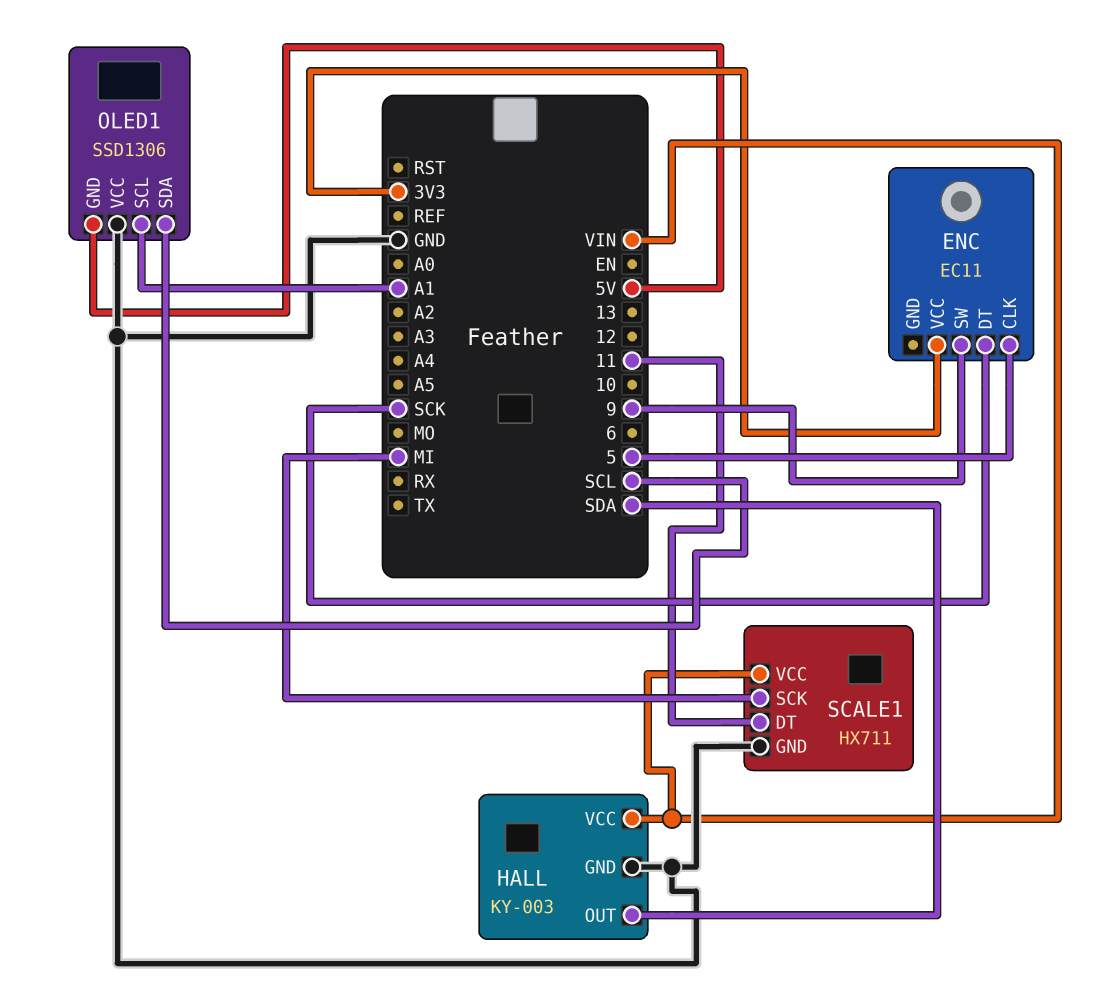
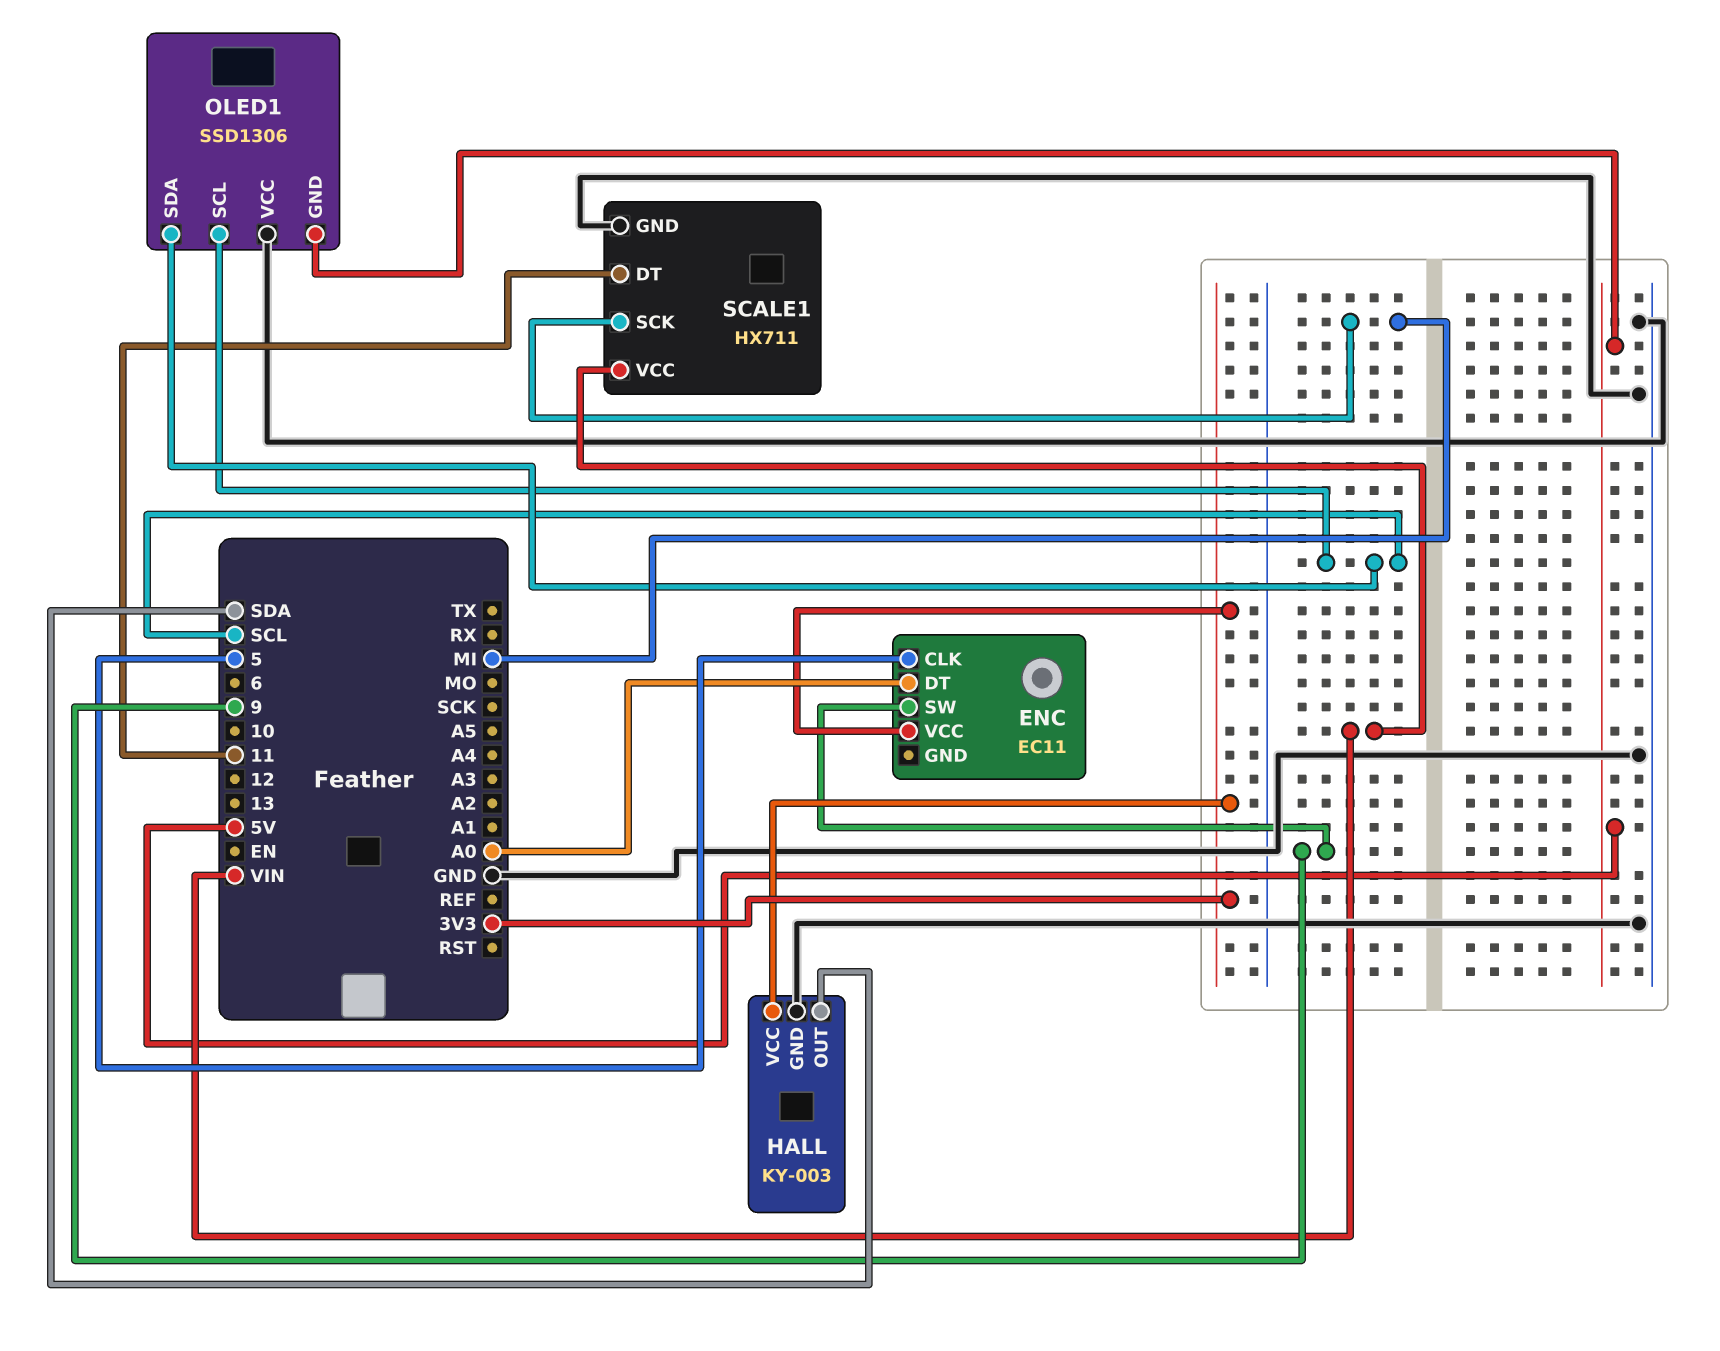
ENC pin DT: SCK -> A0
HALL pin VCC: VIN -> 3V3
OLED1 pin SCL: A1 -> SCL

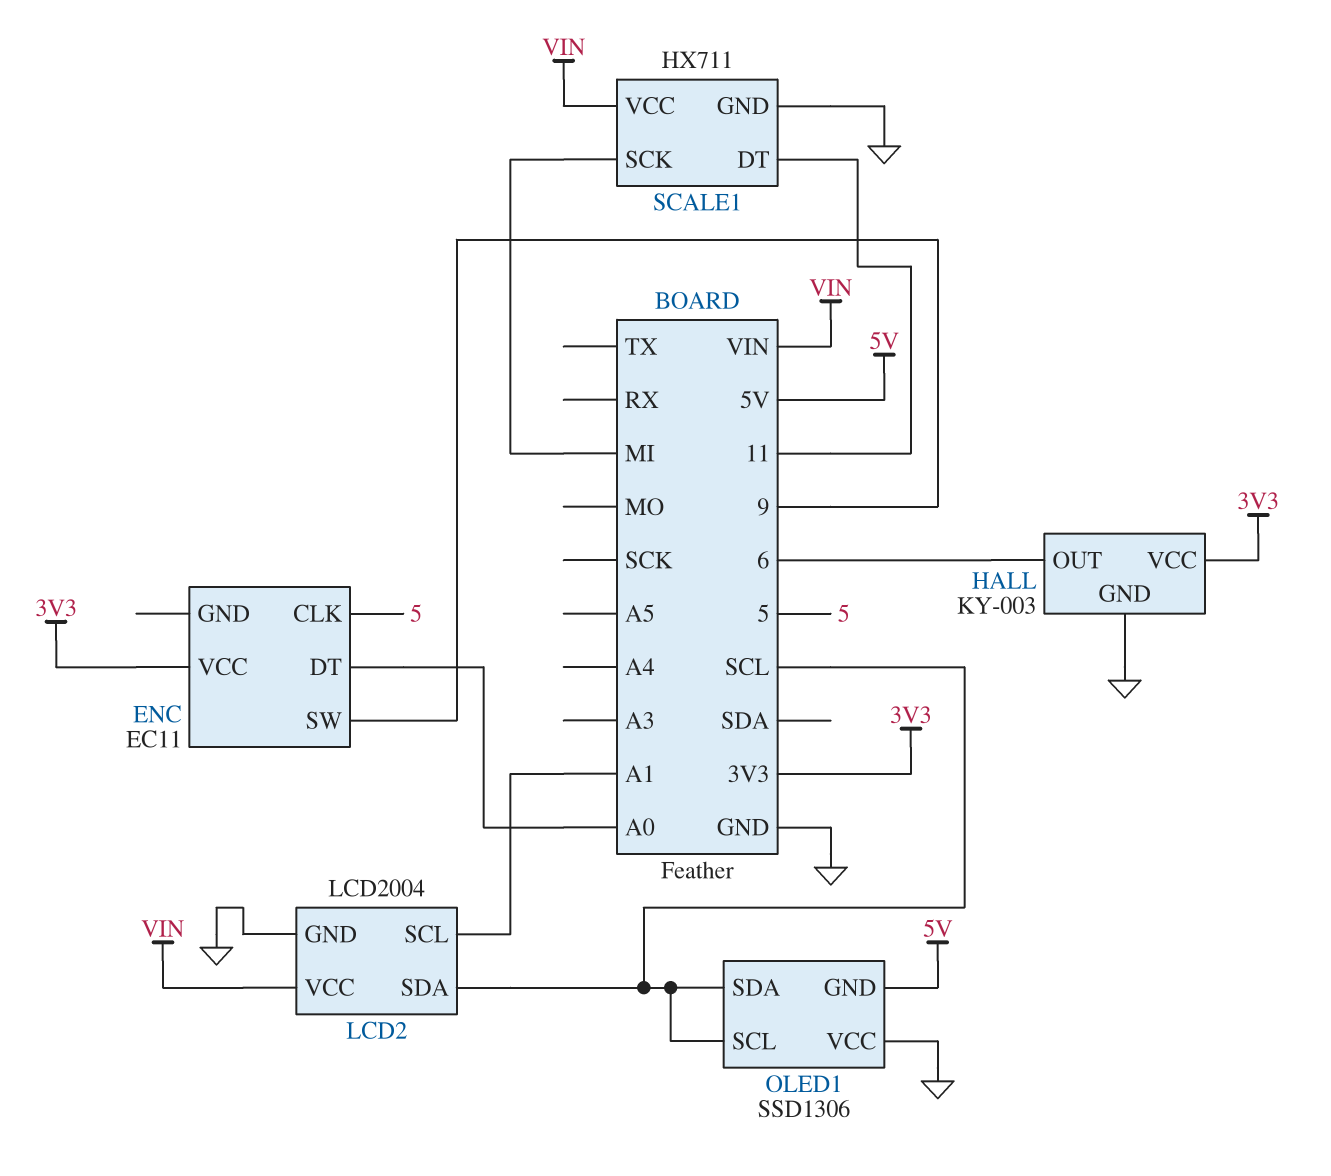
HALL pin OUT: SDA -> 6
LCD2: none -> LCD2004
LCD2 pin GND: none -> GND
LCD2 pin SCL: none -> A1
LCD2 pin SDA: none -> SCL
LCD2 pin VCC: none -> VIN

